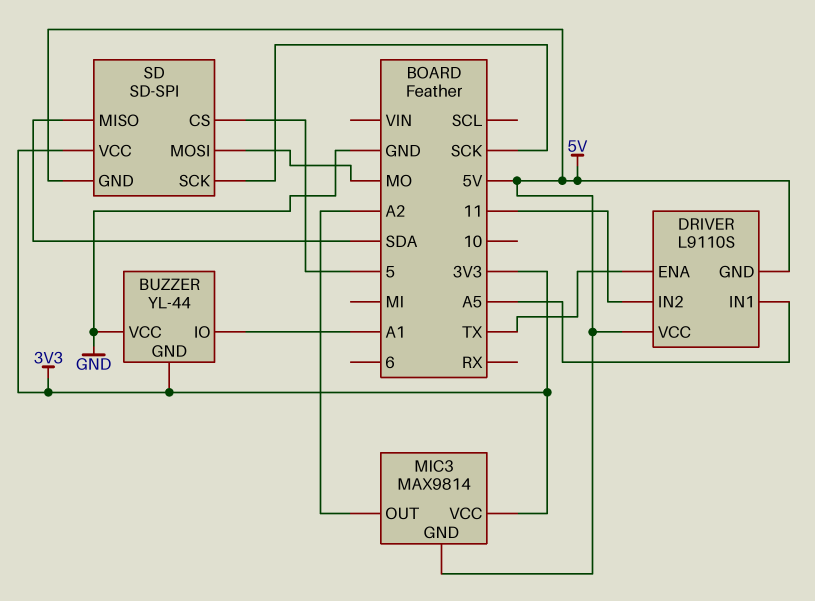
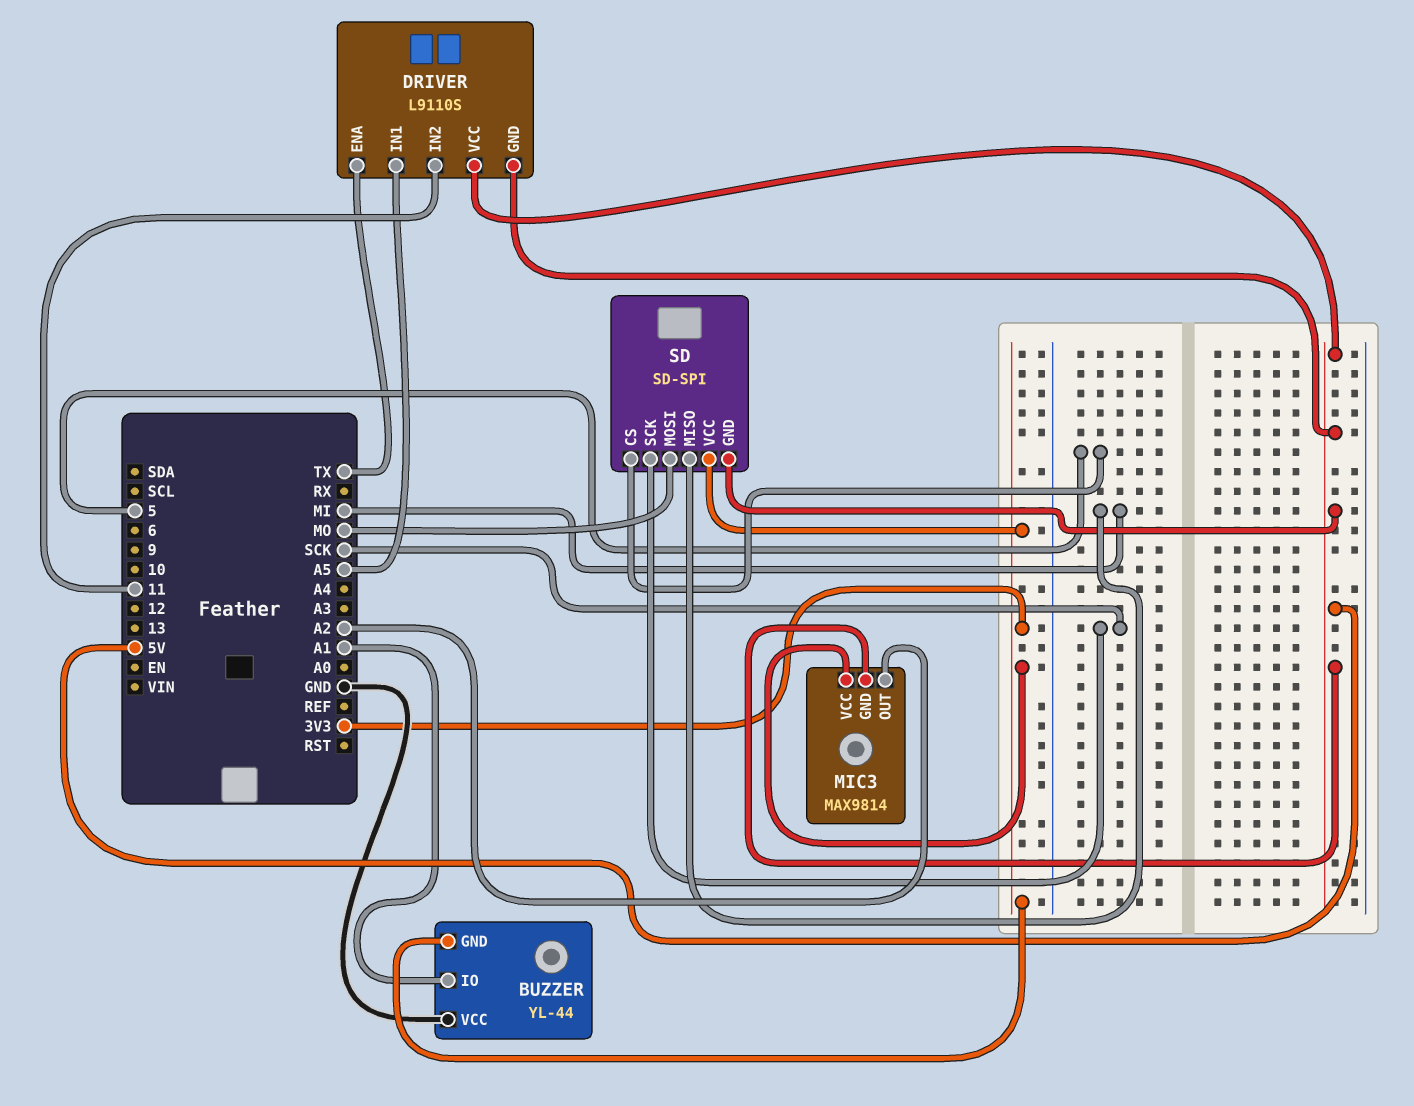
SD pin MISO: SDA -> MI

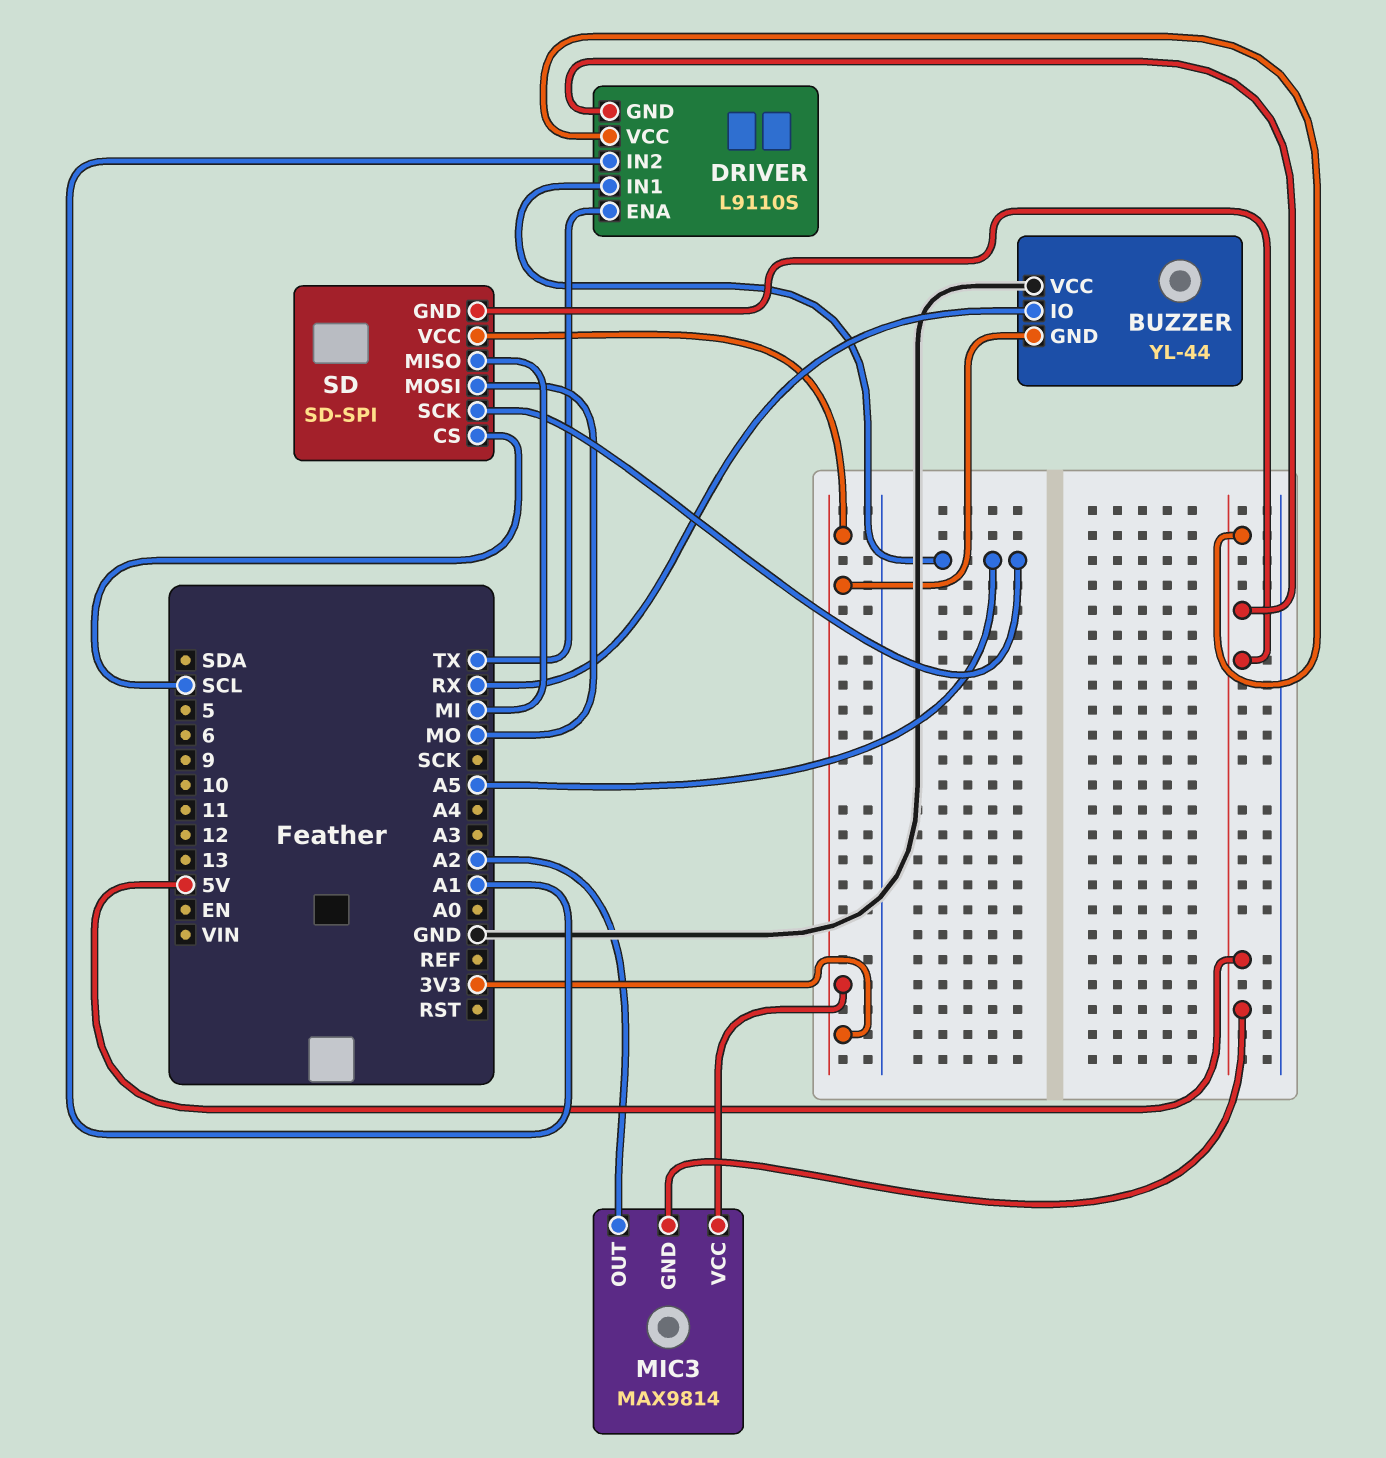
BUZZER pin IO: A1 -> RX
DRIVER pin IN2: 11 -> A1
SD pin CS: 5 -> SCL
SD pin SCK: SCK -> A5

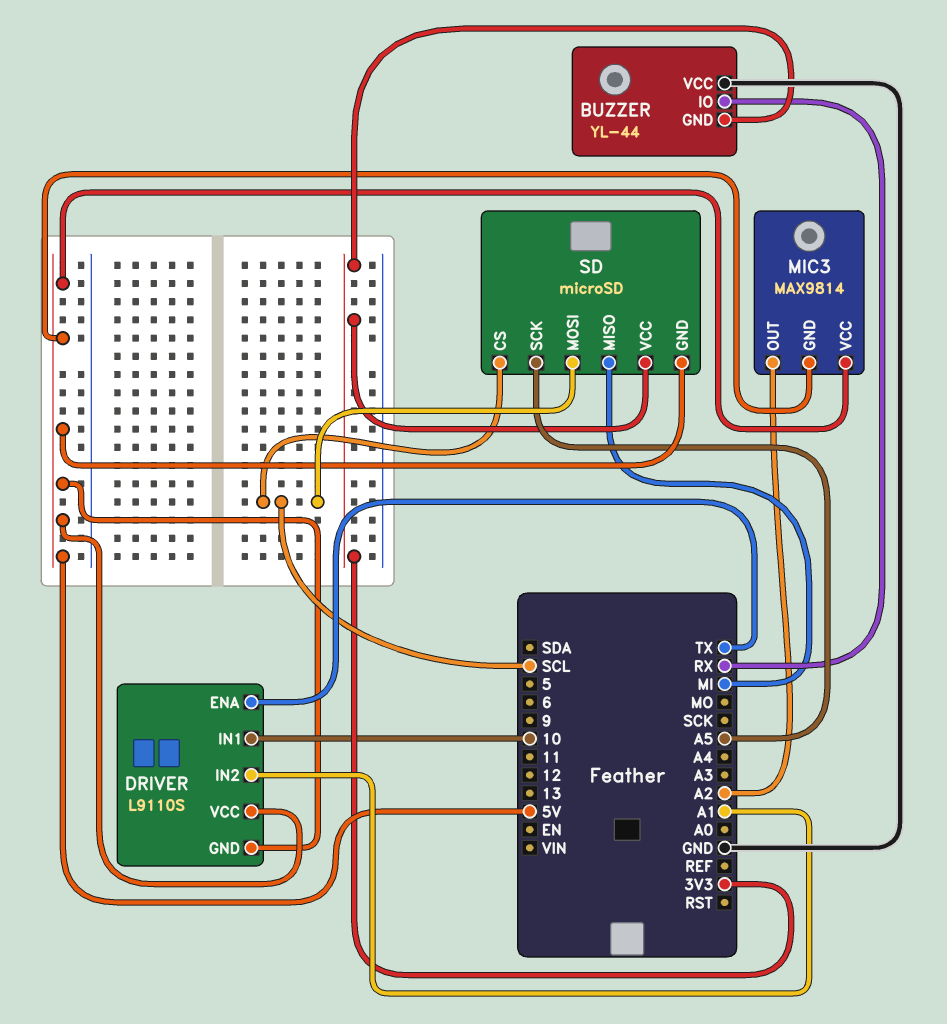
DRIVER pin IN1: A5 -> 10
MIC3 pin VCC: 3V3 -> 5V
SD: SD-SPI -> microSD
SD pin MOSI: MO -> SCL

